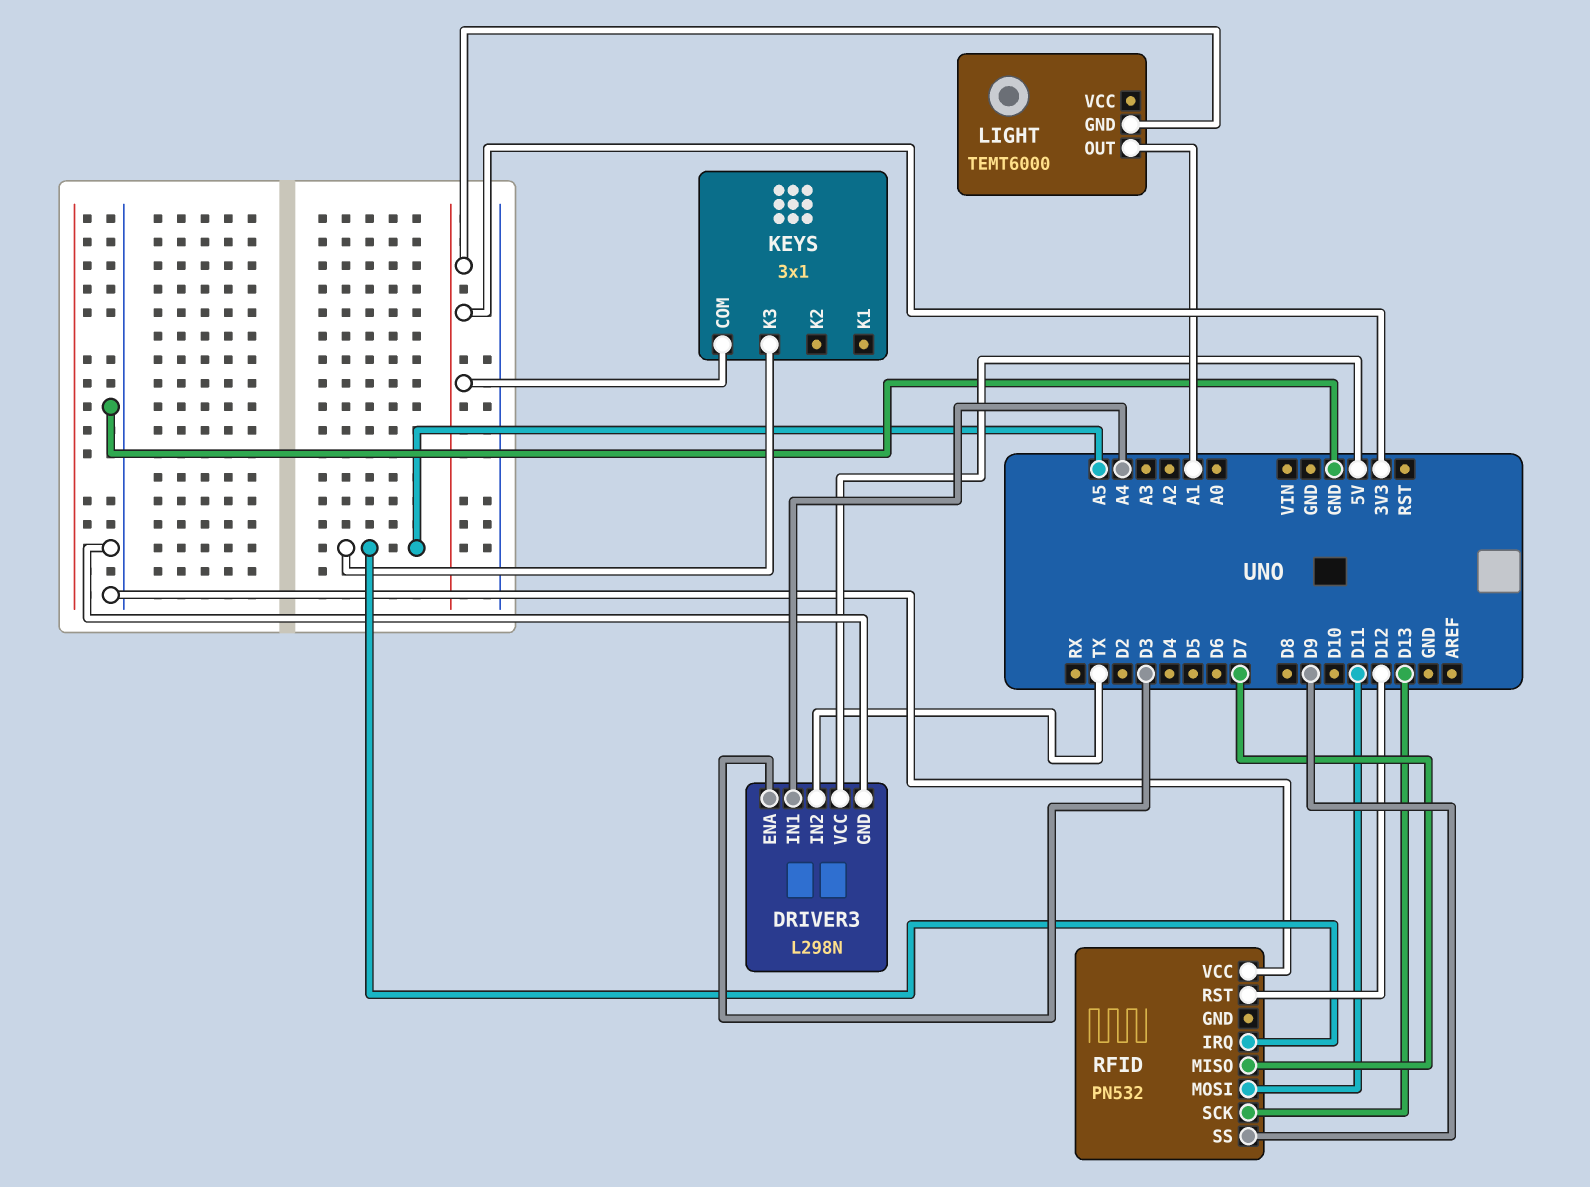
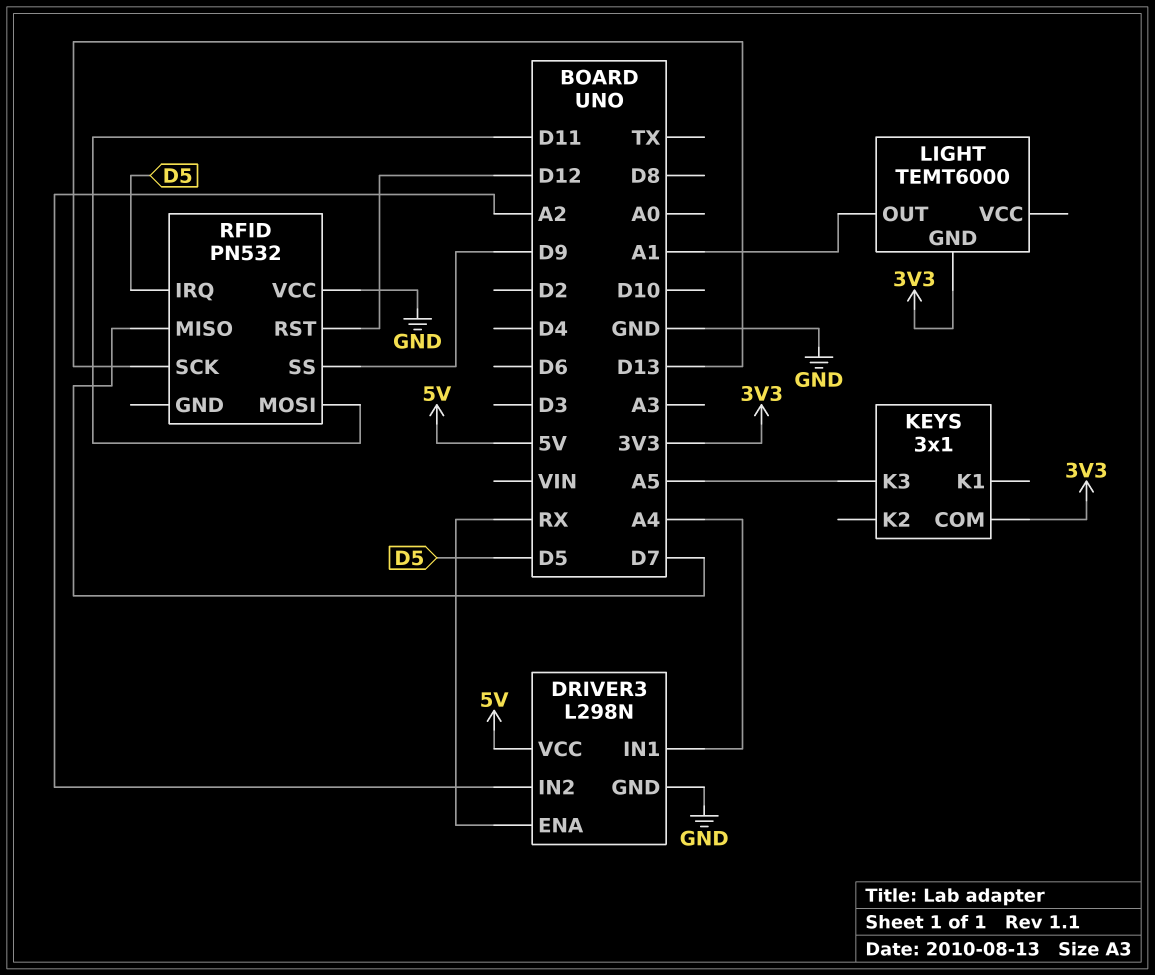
DRIVER3 pin ENA: D3 -> RX
DRIVER3 pin IN2: TX -> A2
RFID pin IRQ: A5 -> D5

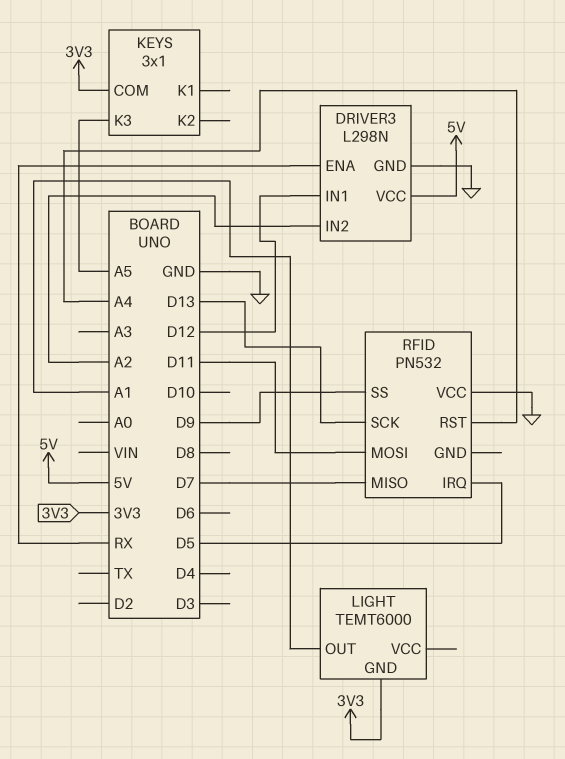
DRIVER3 pin IN1: A4 -> D12
RFID pin RST: D12 -> A4

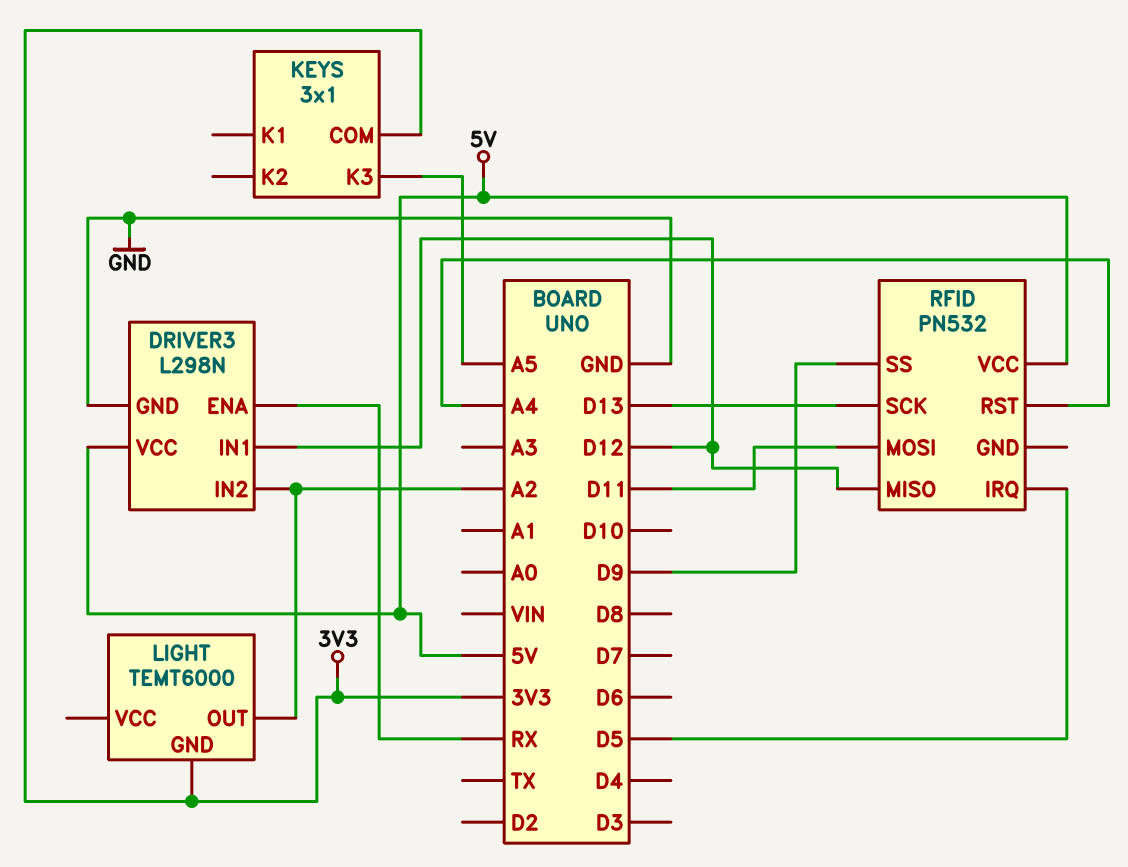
LIGHT pin OUT: A1 -> A2
RFID pin MISO: D7 -> D12
RFID pin VCC: GND -> 5V

